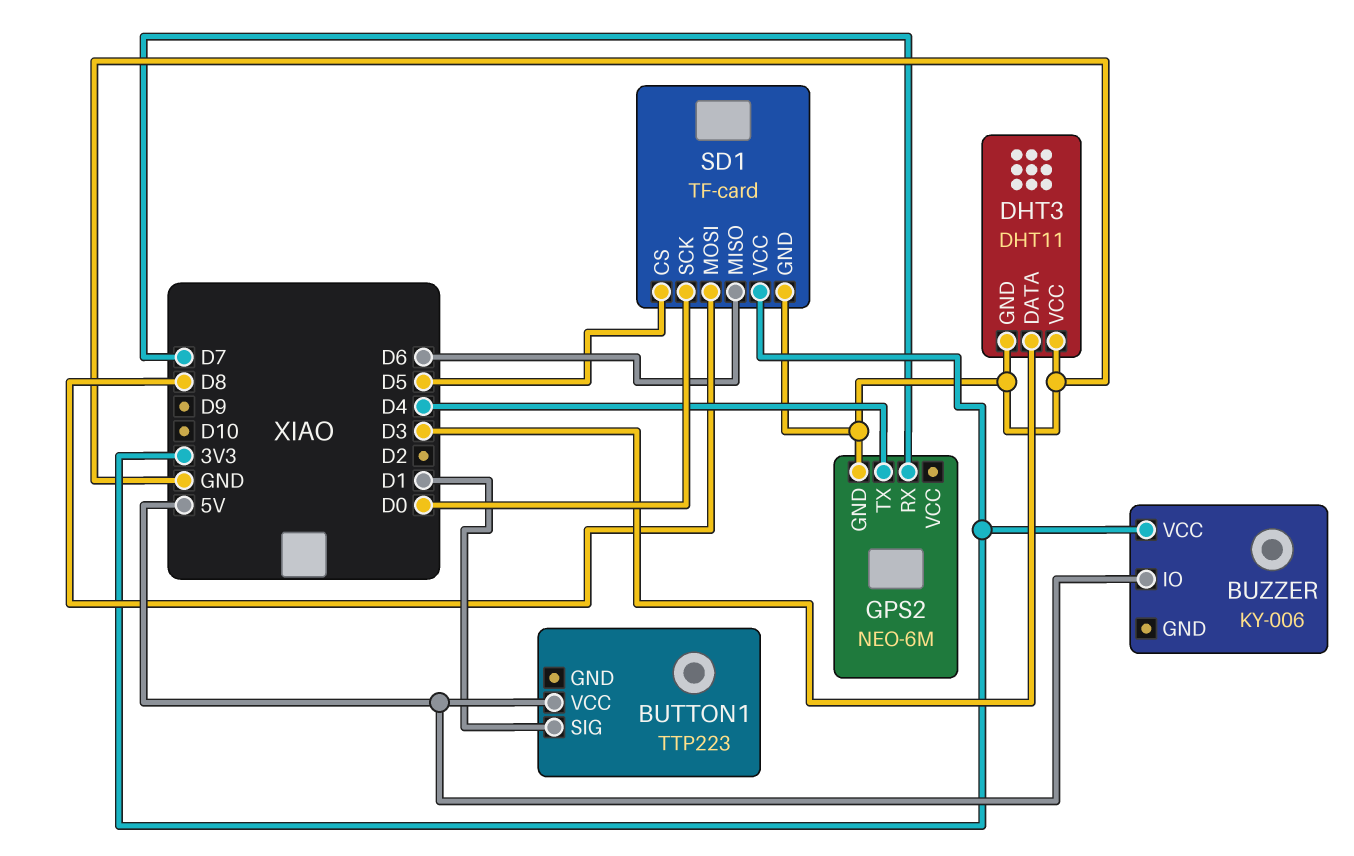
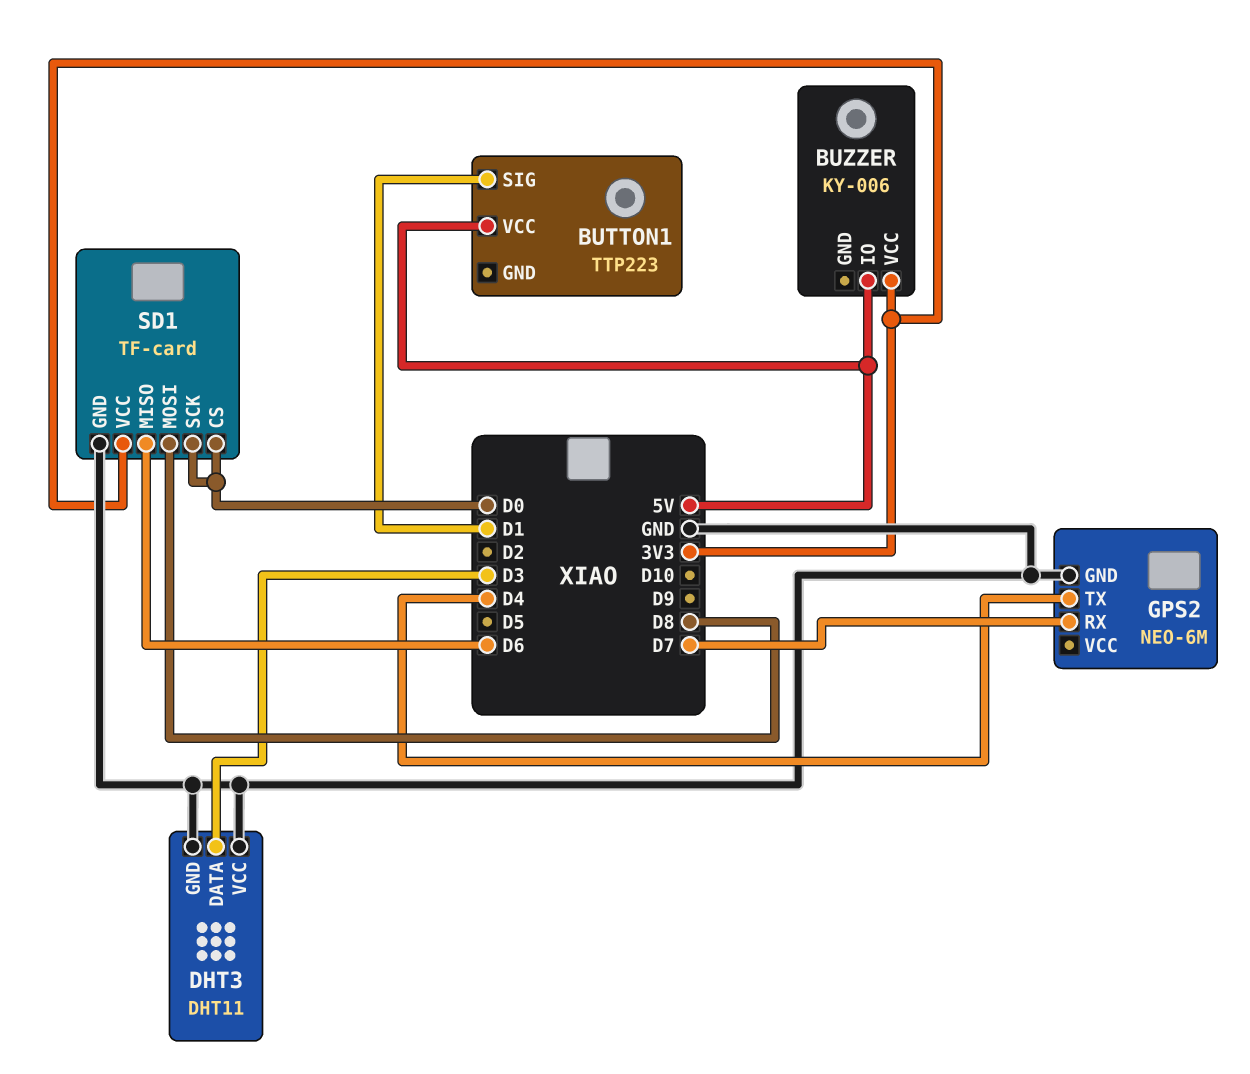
SD1 pin CS: D5 -> D0

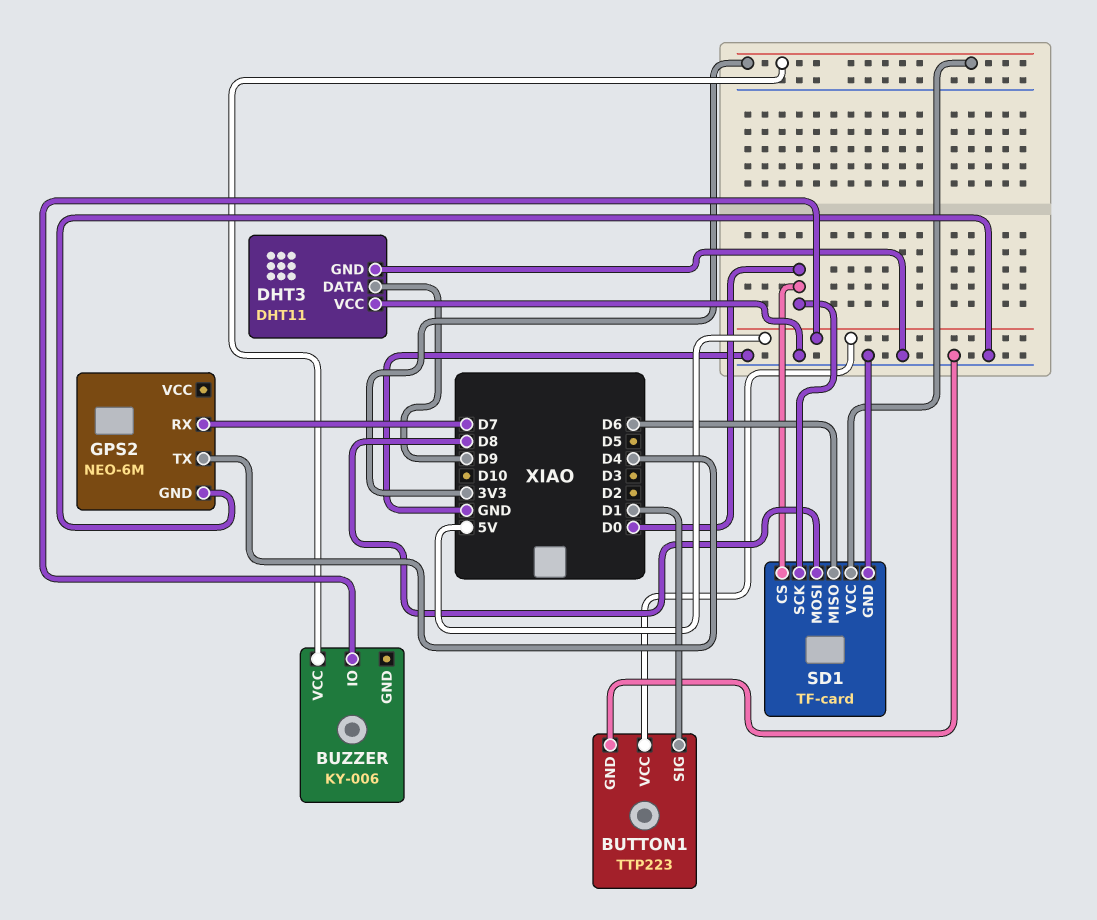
BUTTON1 pin GND: none -> GND
DHT3 pin DATA: D3 -> D9

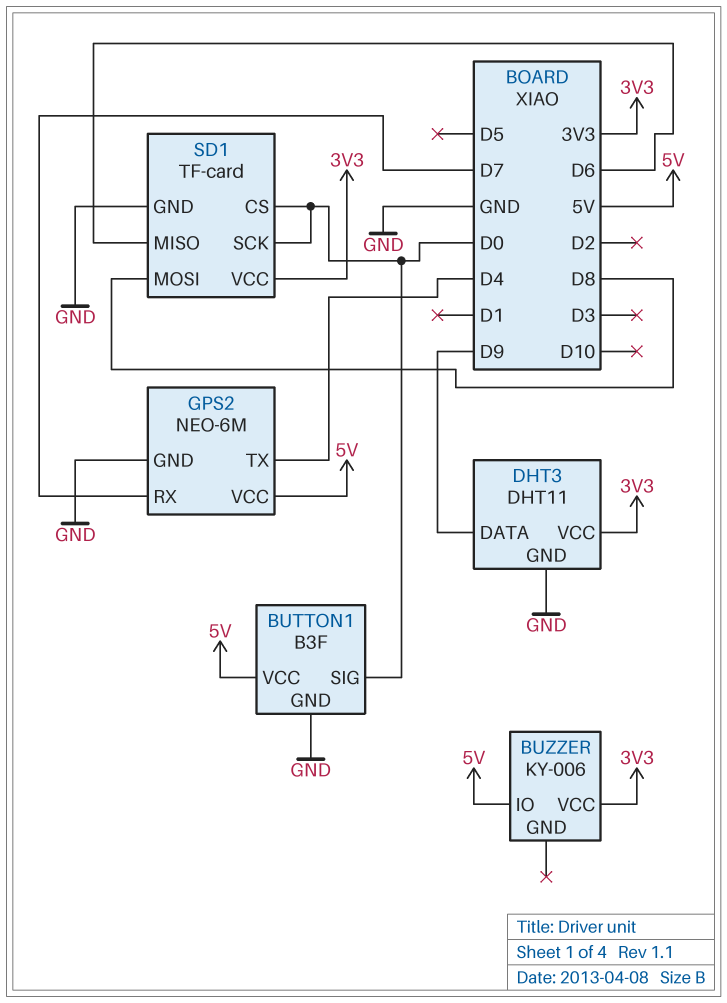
BUTTON1: TTP223 -> B3F
BUTTON1 pin SIG: D1 -> D0
DHT3 pin VCC: GND -> 3V3
GPS2 pin VCC: none -> 5V

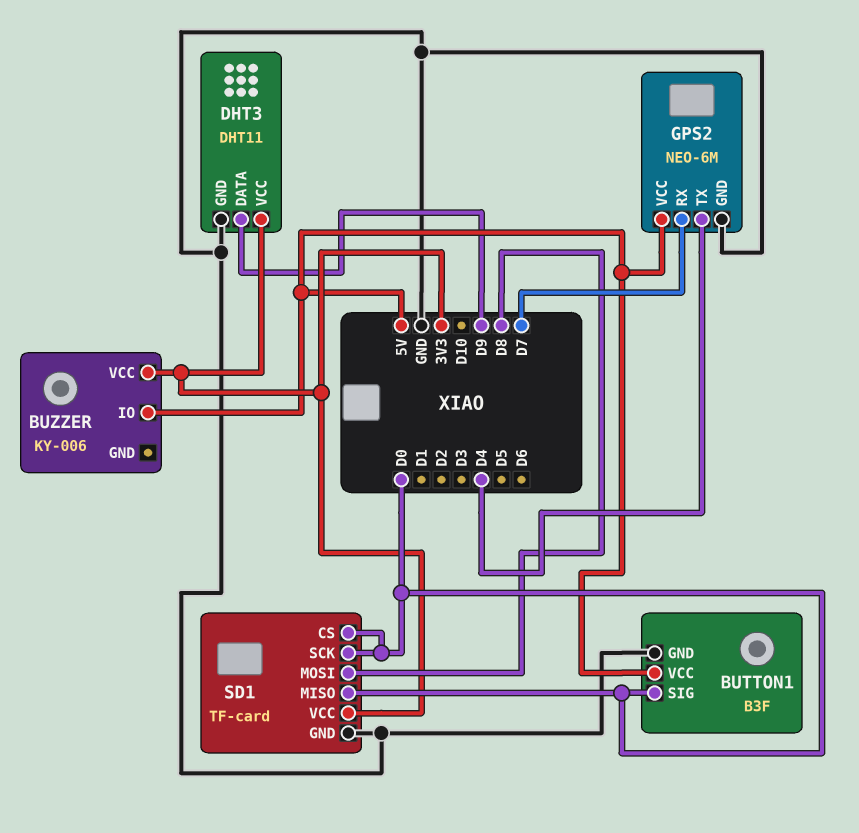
SD1 pin MISO: D6 -> D0

